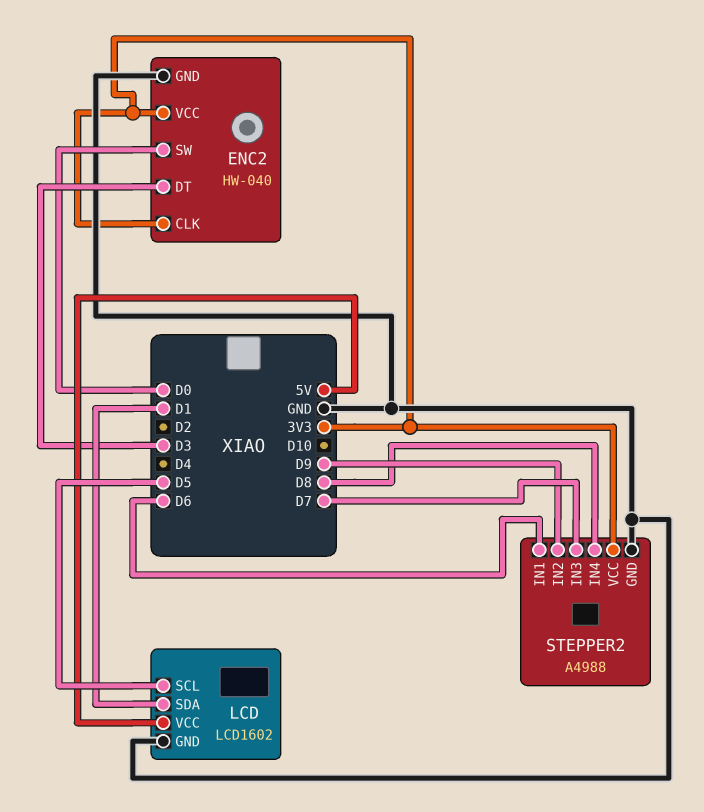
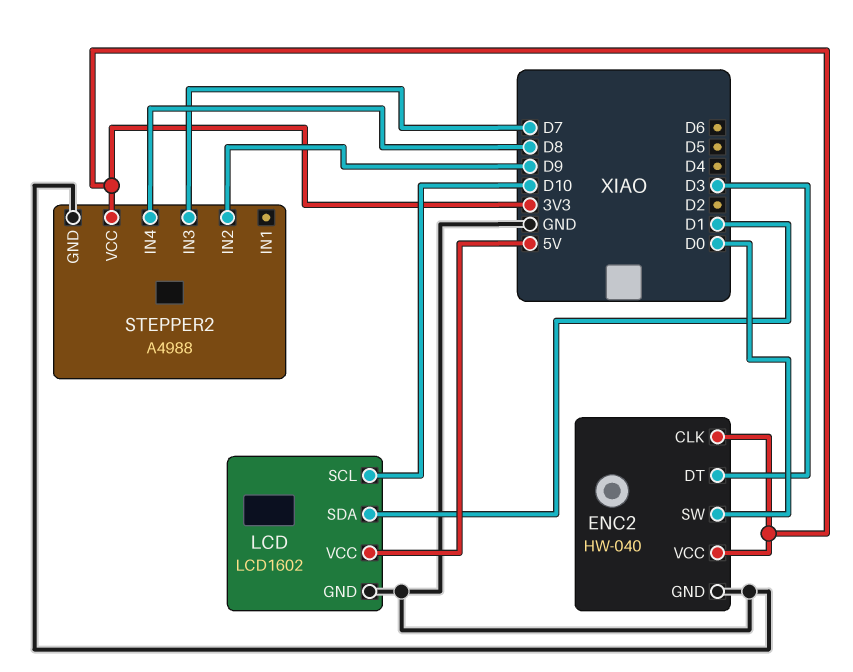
LCD pin SCL: D5 -> D10
STEPPER2 pin IN1: D6 -> none

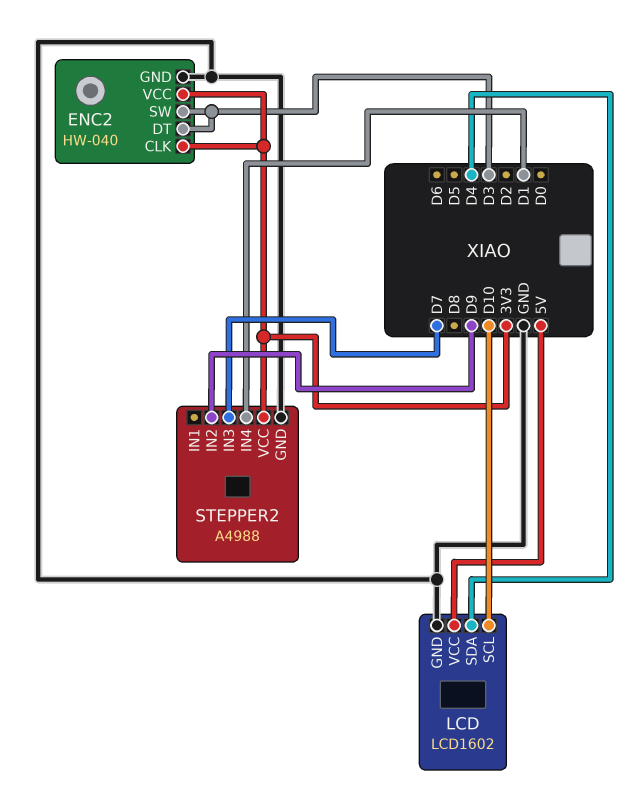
ENC2 pin SW: D0 -> D3
LCD pin SDA: D1 -> D4
STEPPER2 pin IN4: D8 -> D1

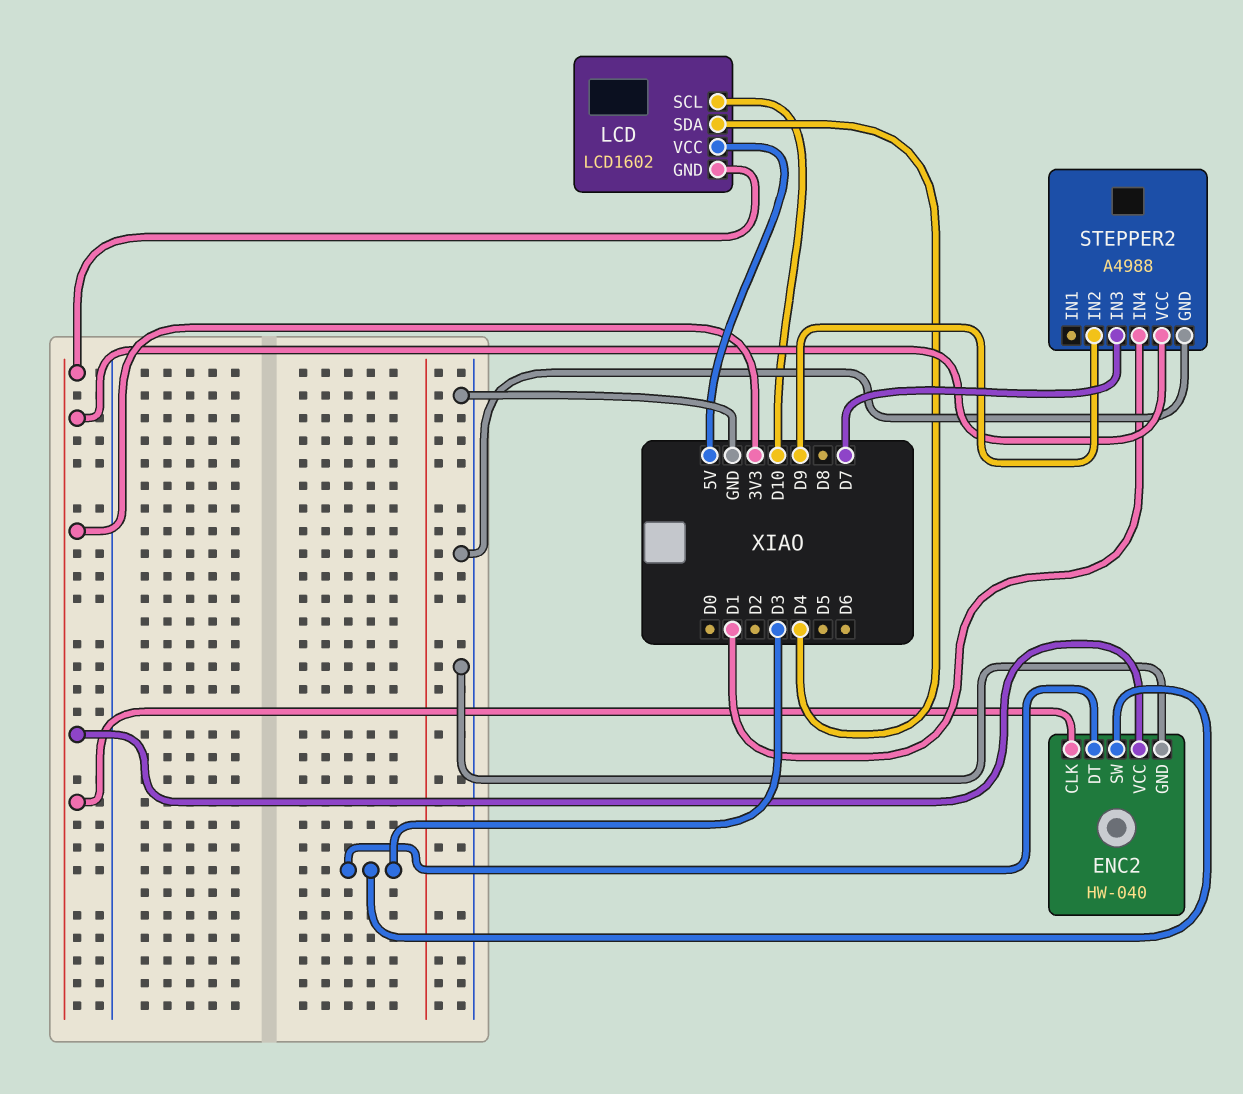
LCD pin GND: GND -> 3V3

